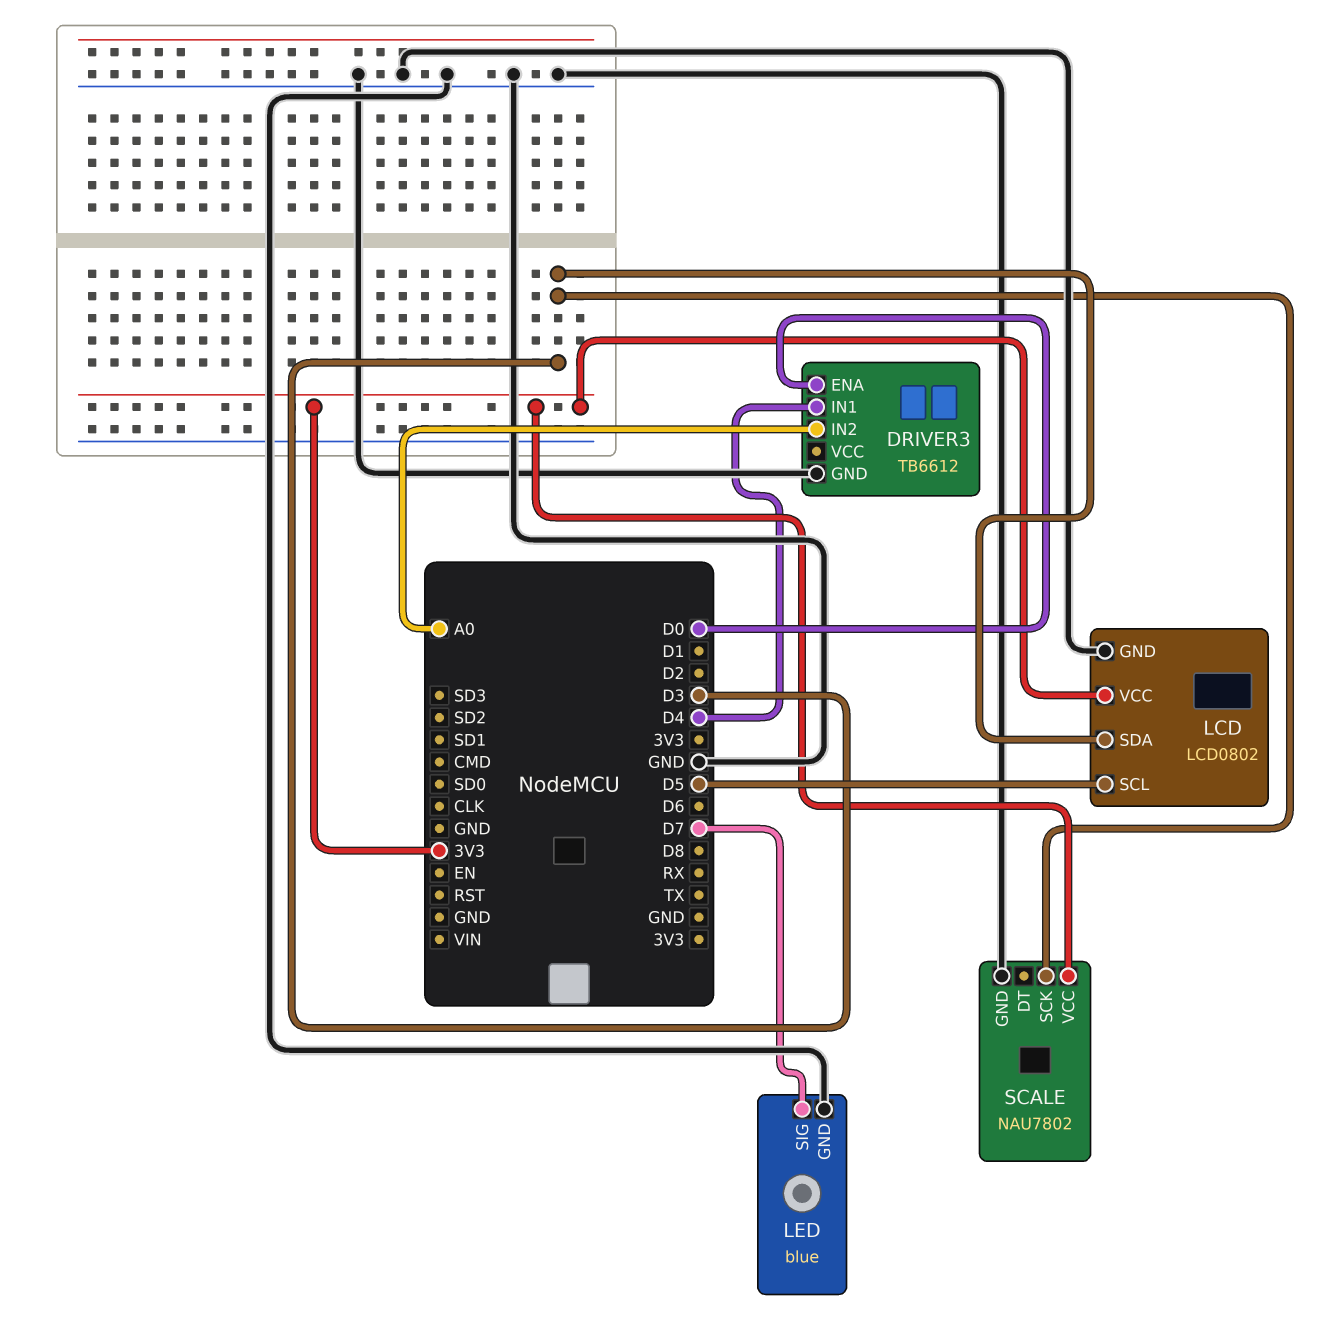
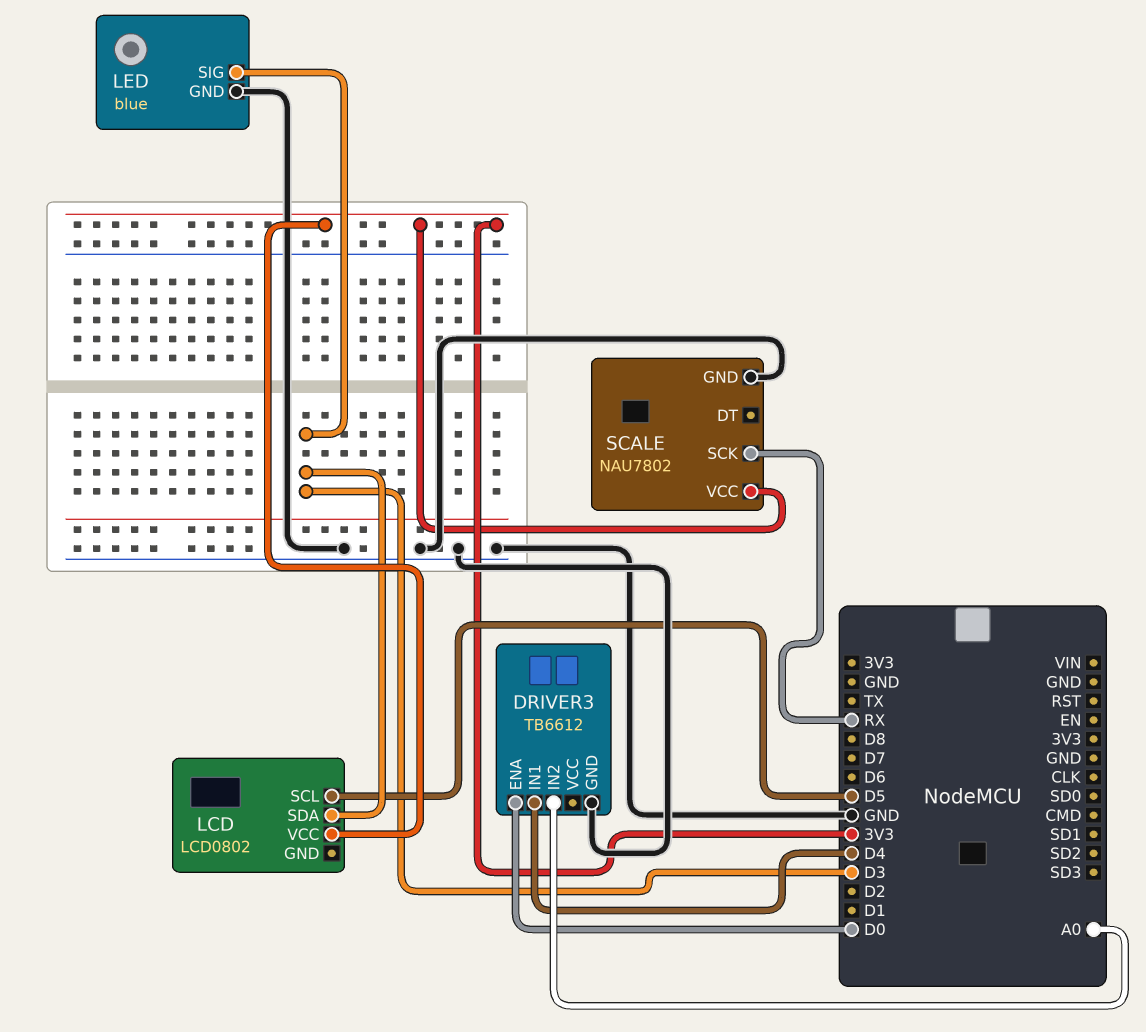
LCD pin GND: GND -> none
LED pin SIG: D7 -> D3
SCALE pin SCK: D3 -> RX

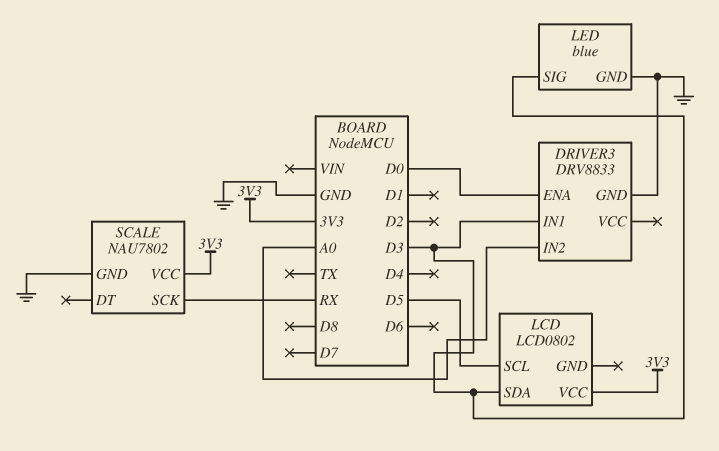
DRIVER3: TB6612 -> DRV8833
DRIVER3 pin IN1: D4 -> D3

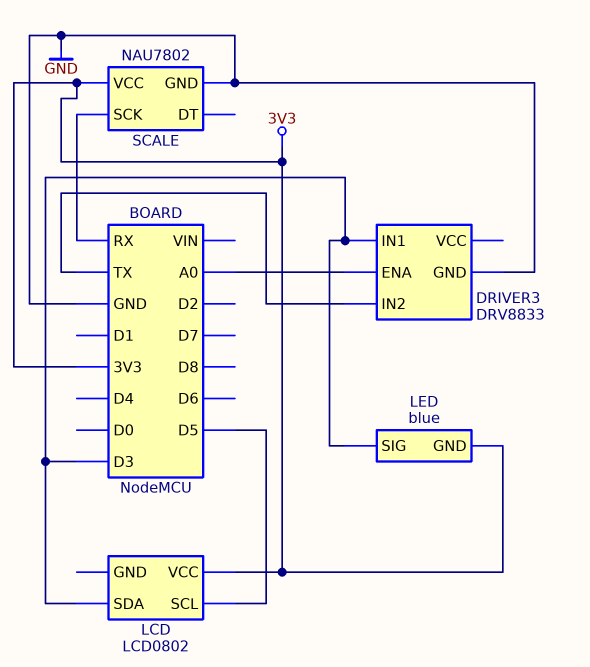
DRIVER3 pin ENA: D0 -> A0
DRIVER3 pin IN2: A0 -> TX
LED pin GND: GND -> 3V3

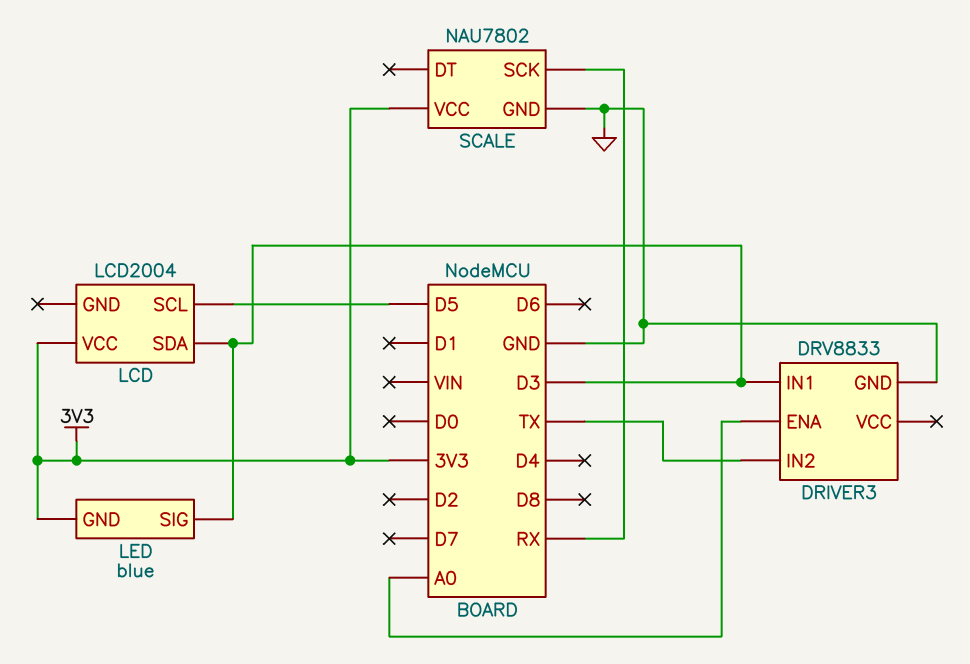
LCD: LCD0802 -> LCD2004

